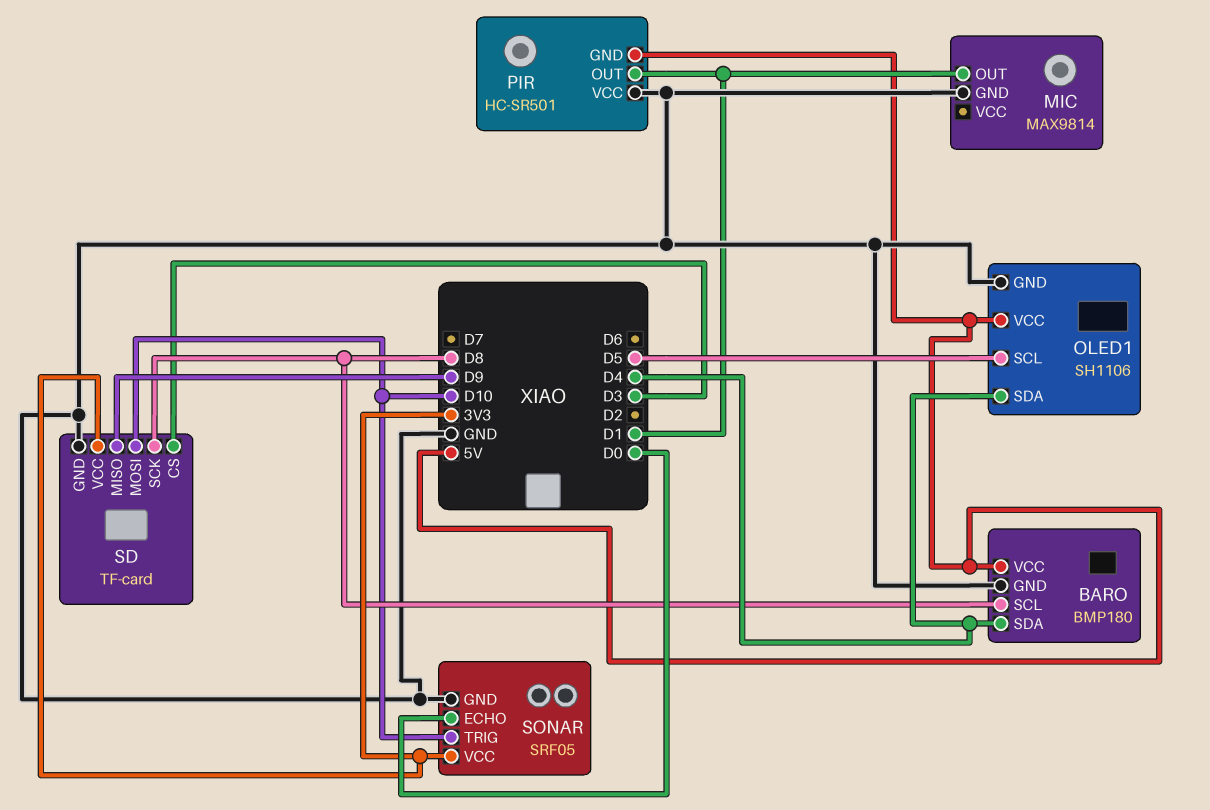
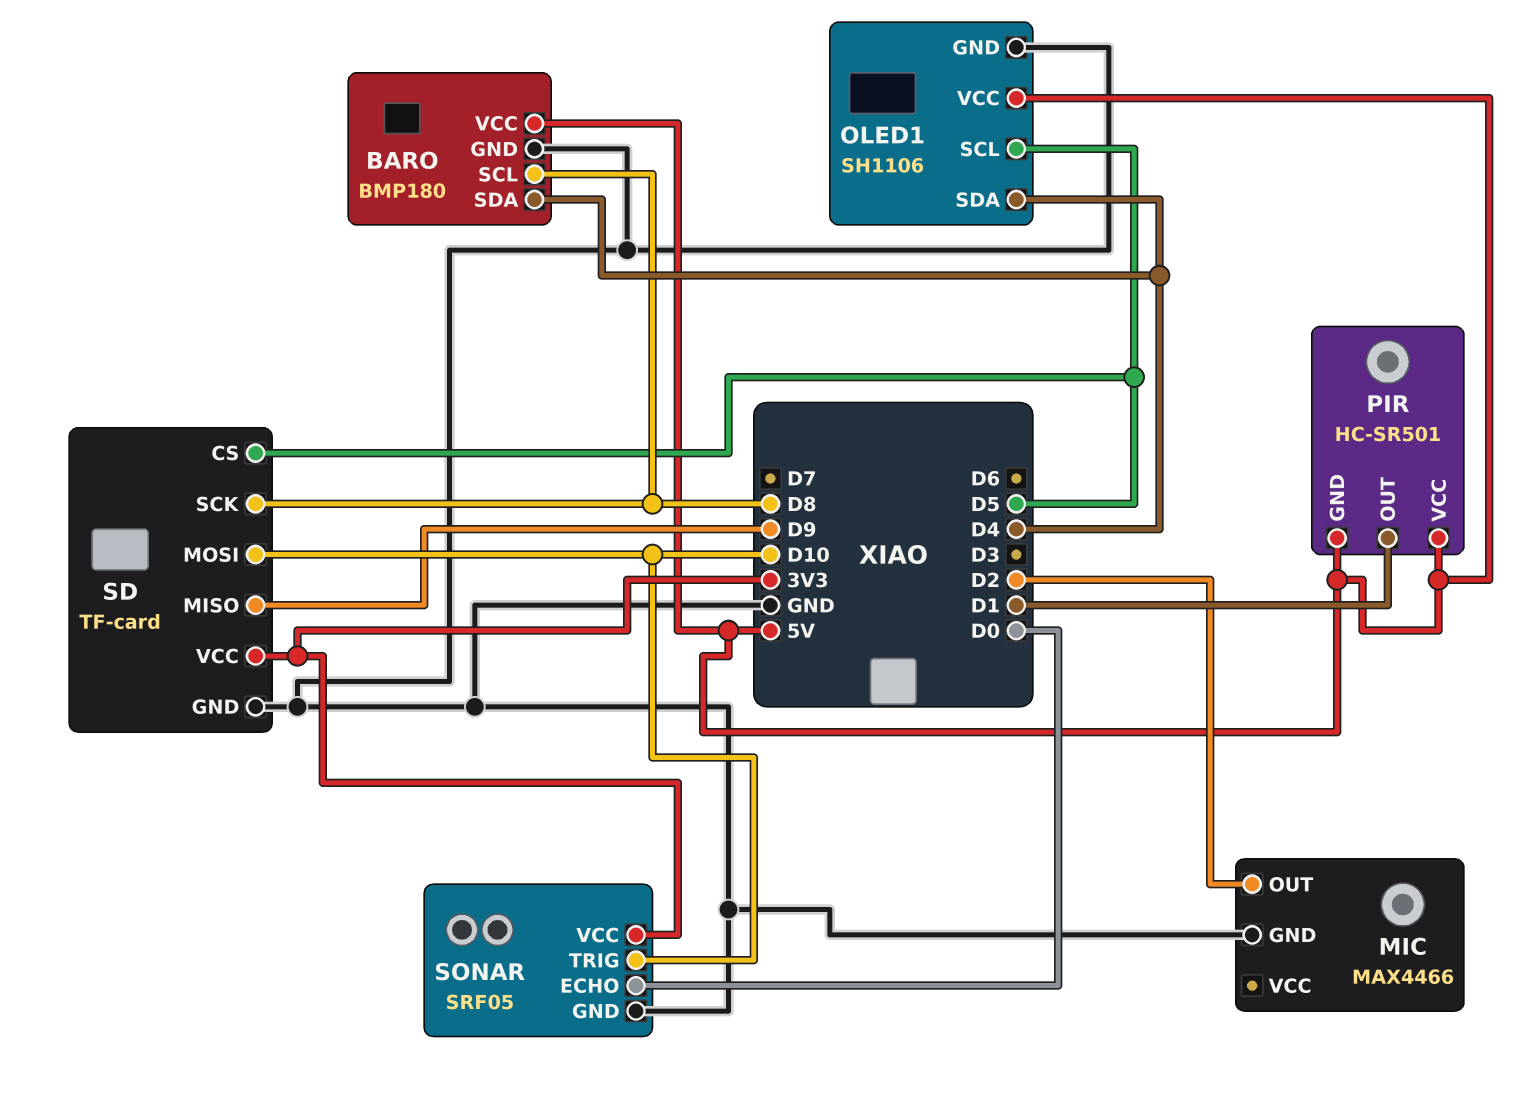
MIC: MAX9814 -> MAX4466
MIC pin OUT: D1 -> D2
PIR pin VCC: GND -> 5V
SD pin CS: D3 -> D5

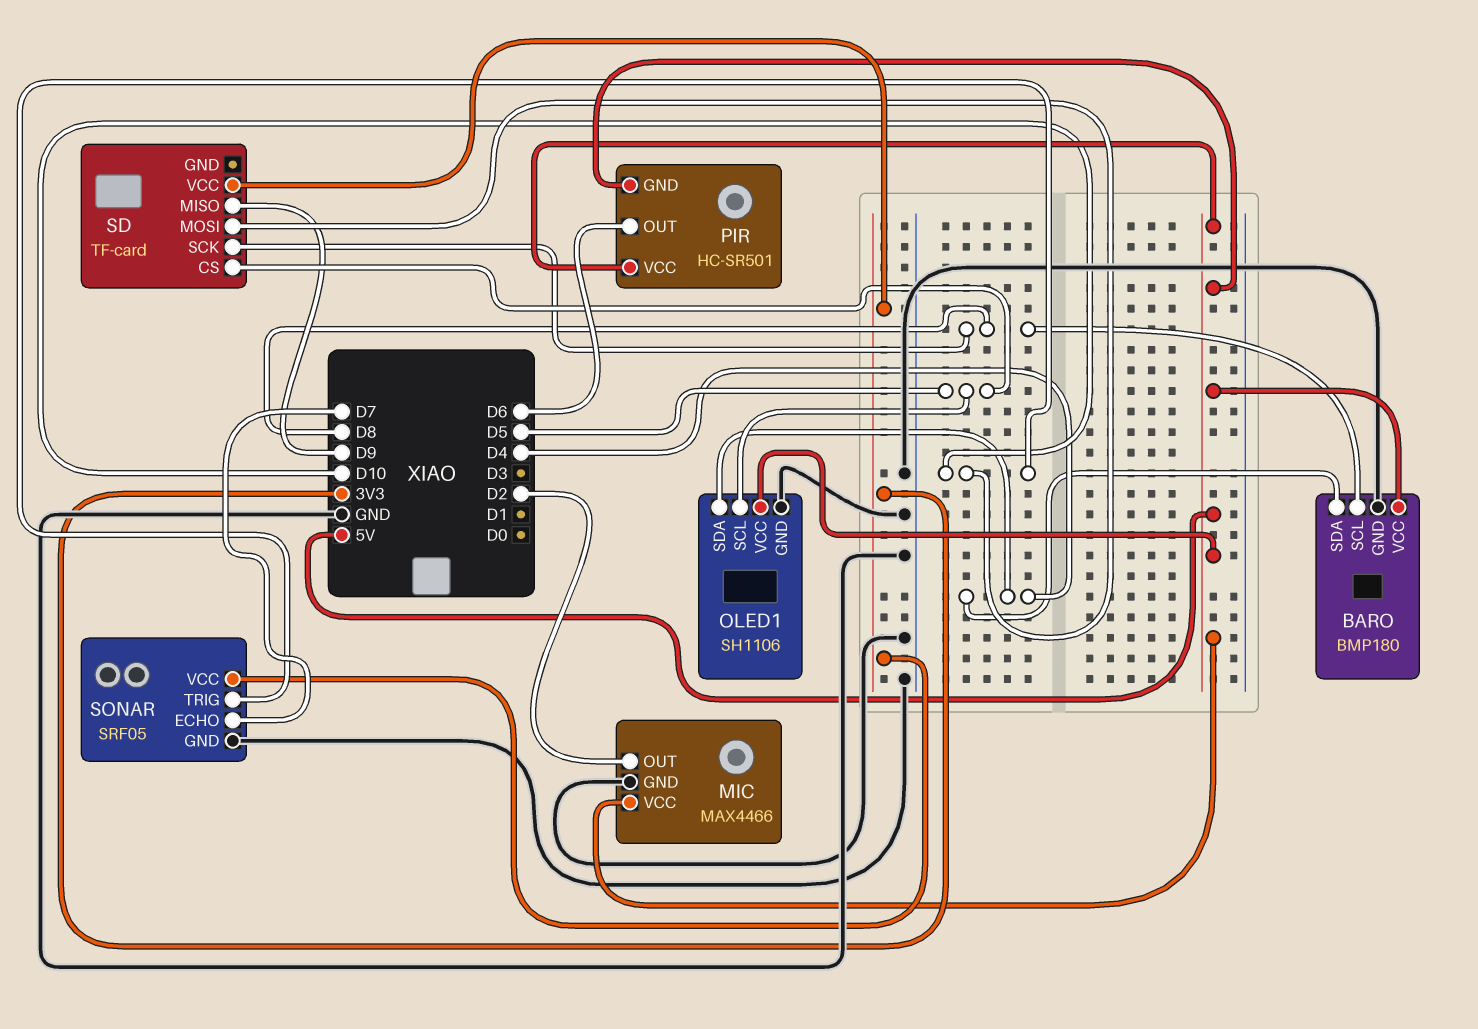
MIC pin VCC: none -> 5V
PIR pin OUT: D1 -> D6
SD pin GND: GND -> none
SONAR pin ECHO: D0 -> D7

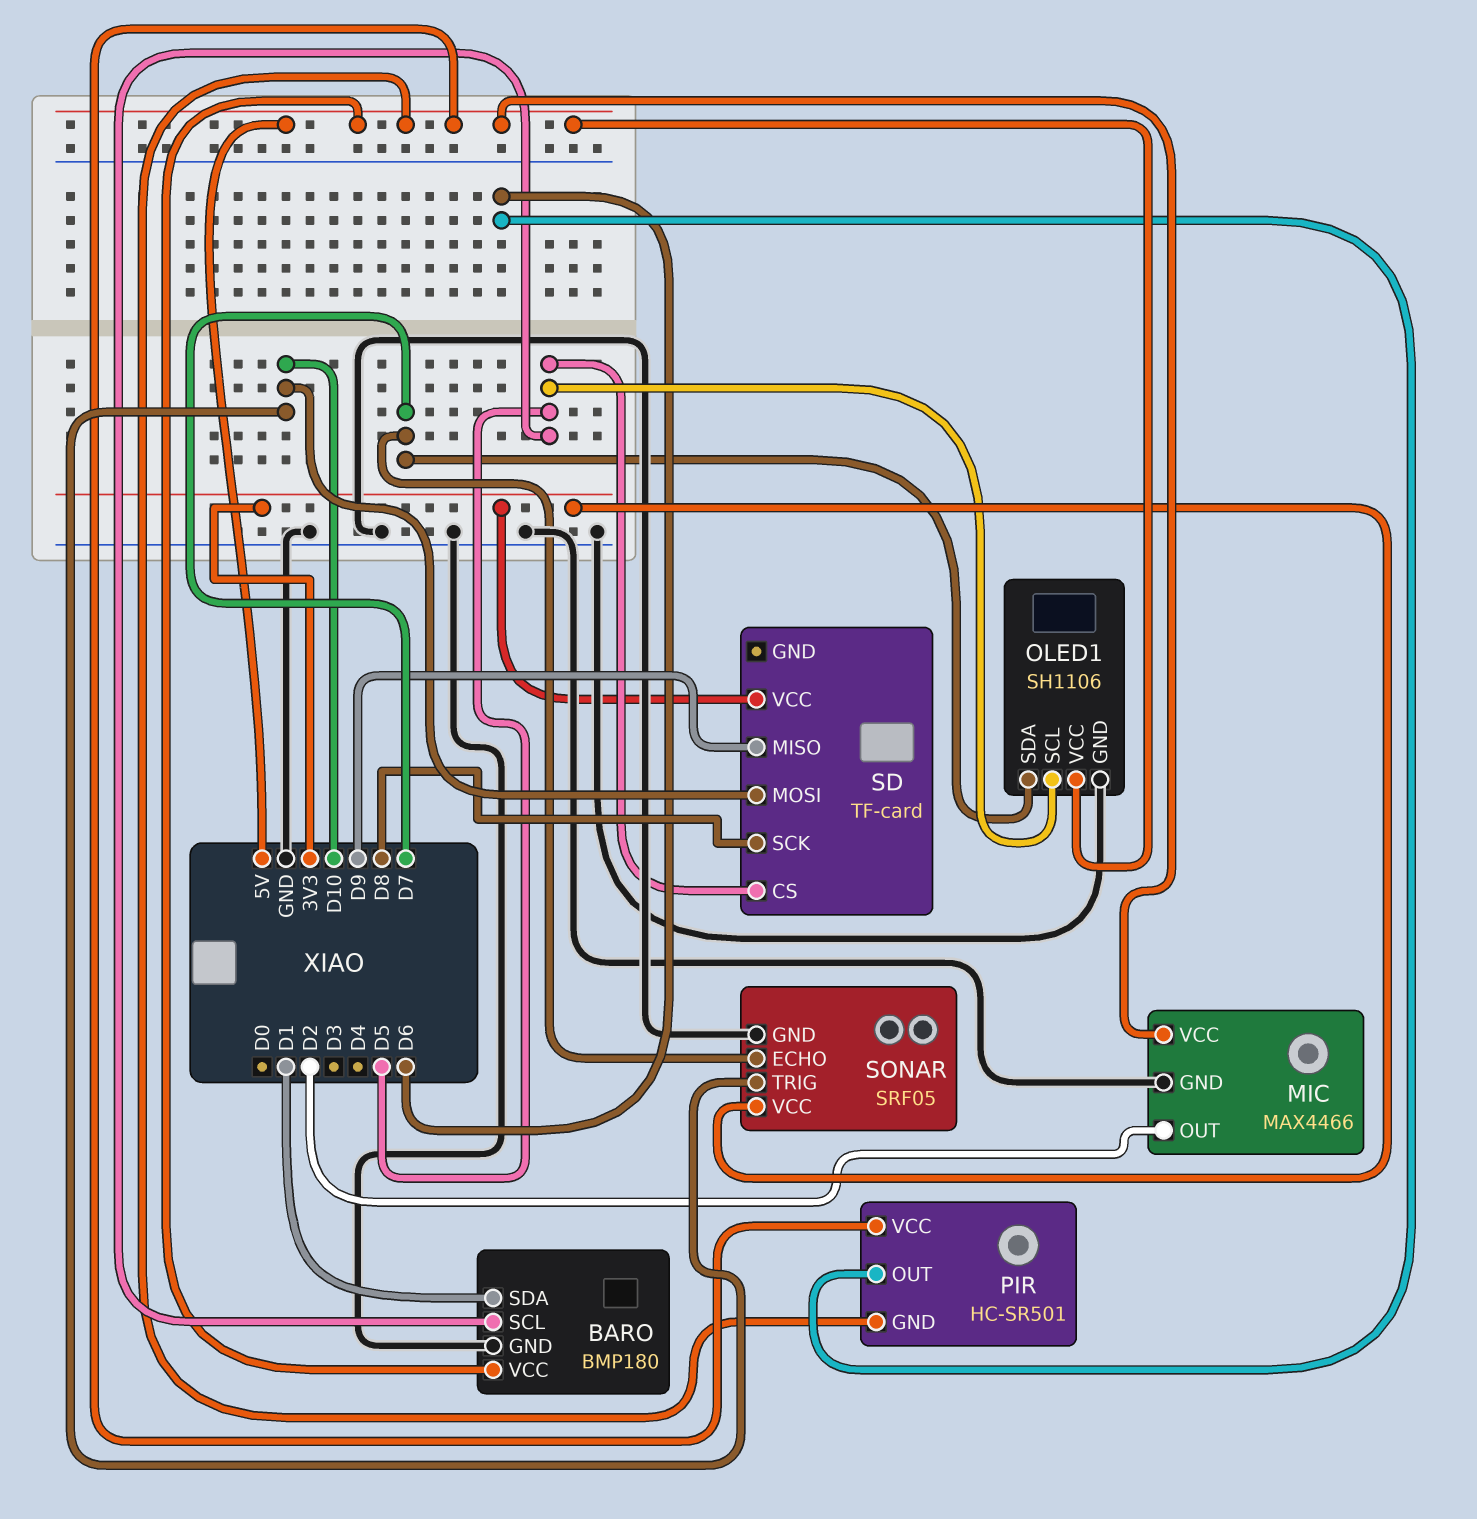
BARO pin SCL: D8 -> D5
BARO pin SDA: D4 -> D1
OLED1 pin SDA: D4 -> D7

